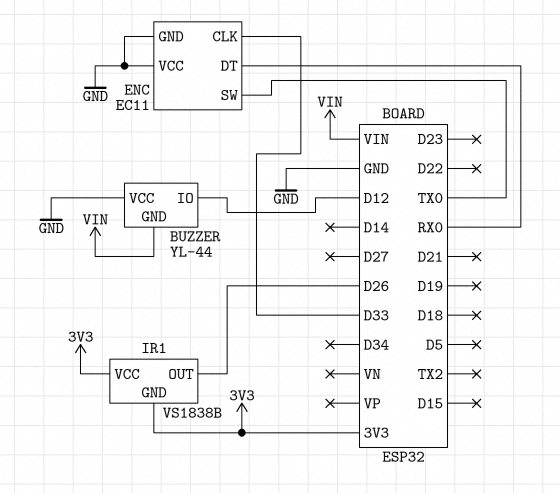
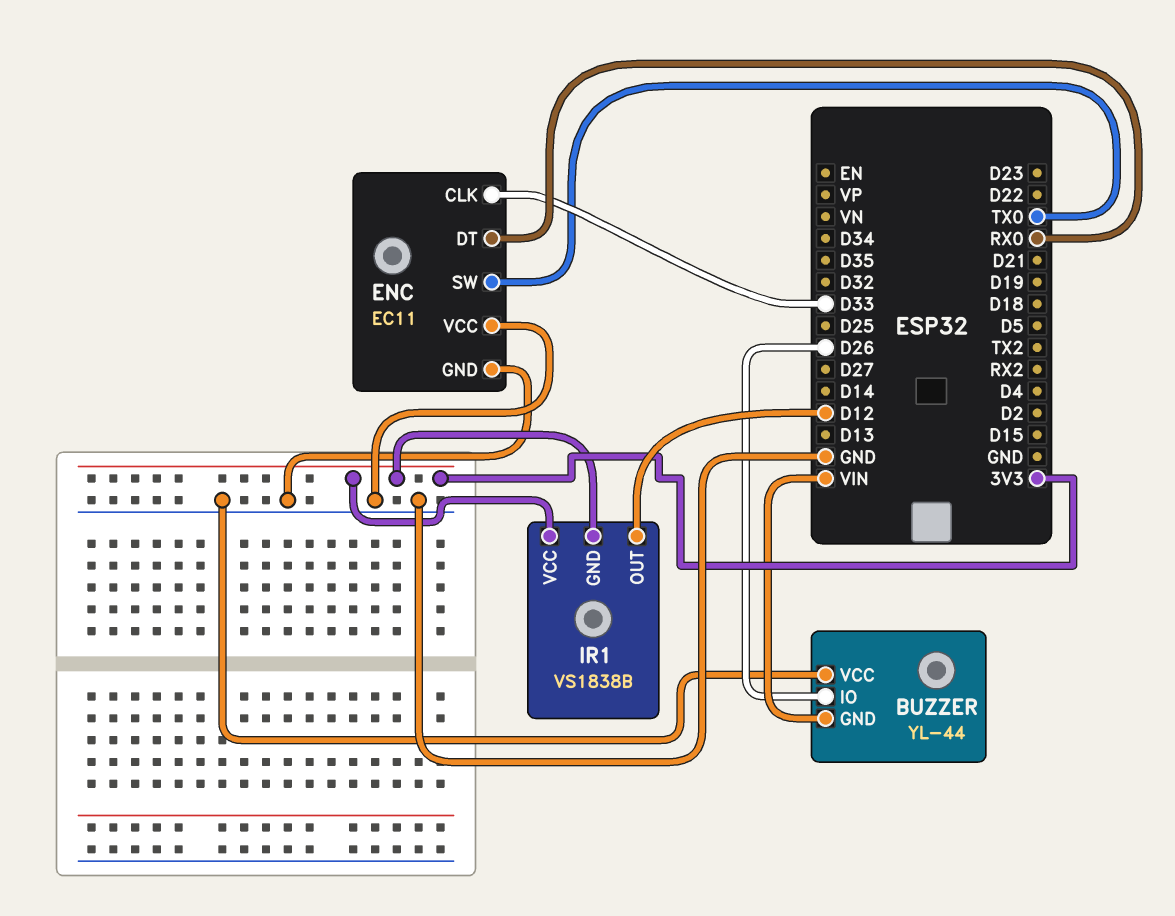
BUZZER pin IO: D12 -> D26
IR1 pin OUT: D26 -> D12

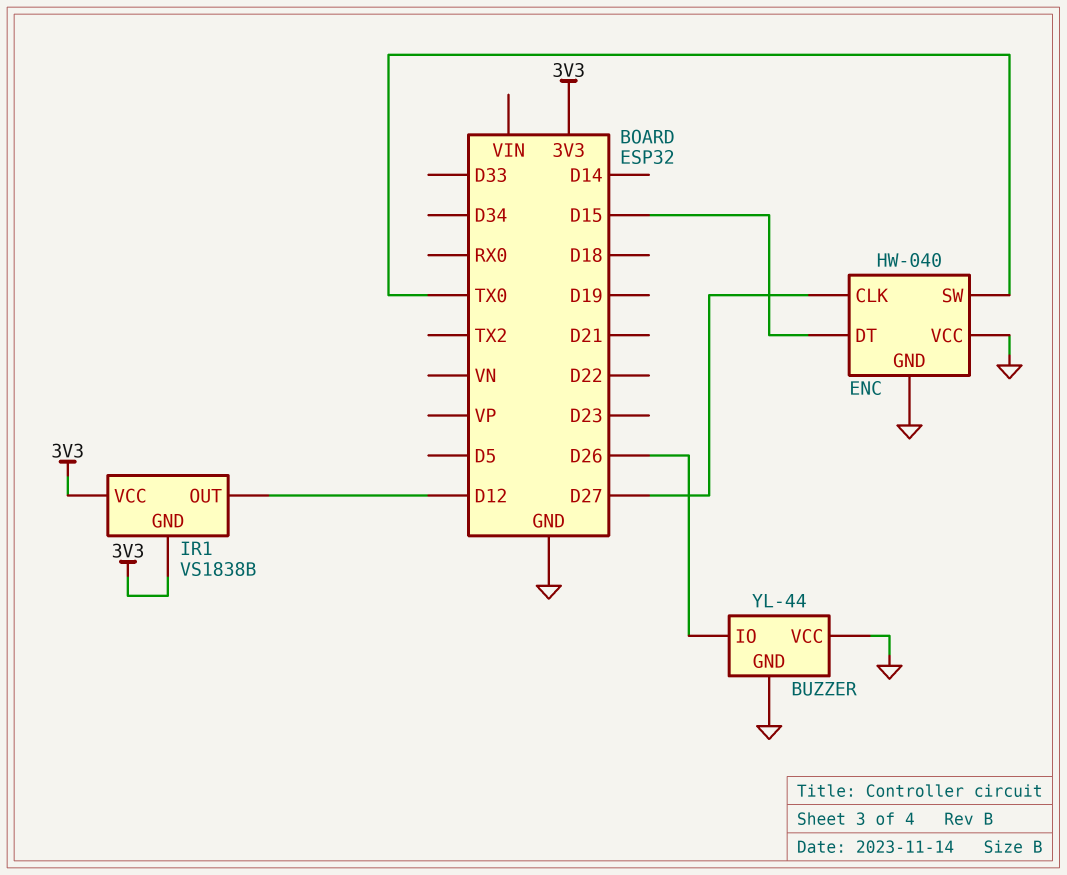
BUZZER pin GND: VIN -> GND
ENC: EC11 -> HW-040
ENC pin CLK: D33 -> D27
ENC pin DT: RX0 -> D15

